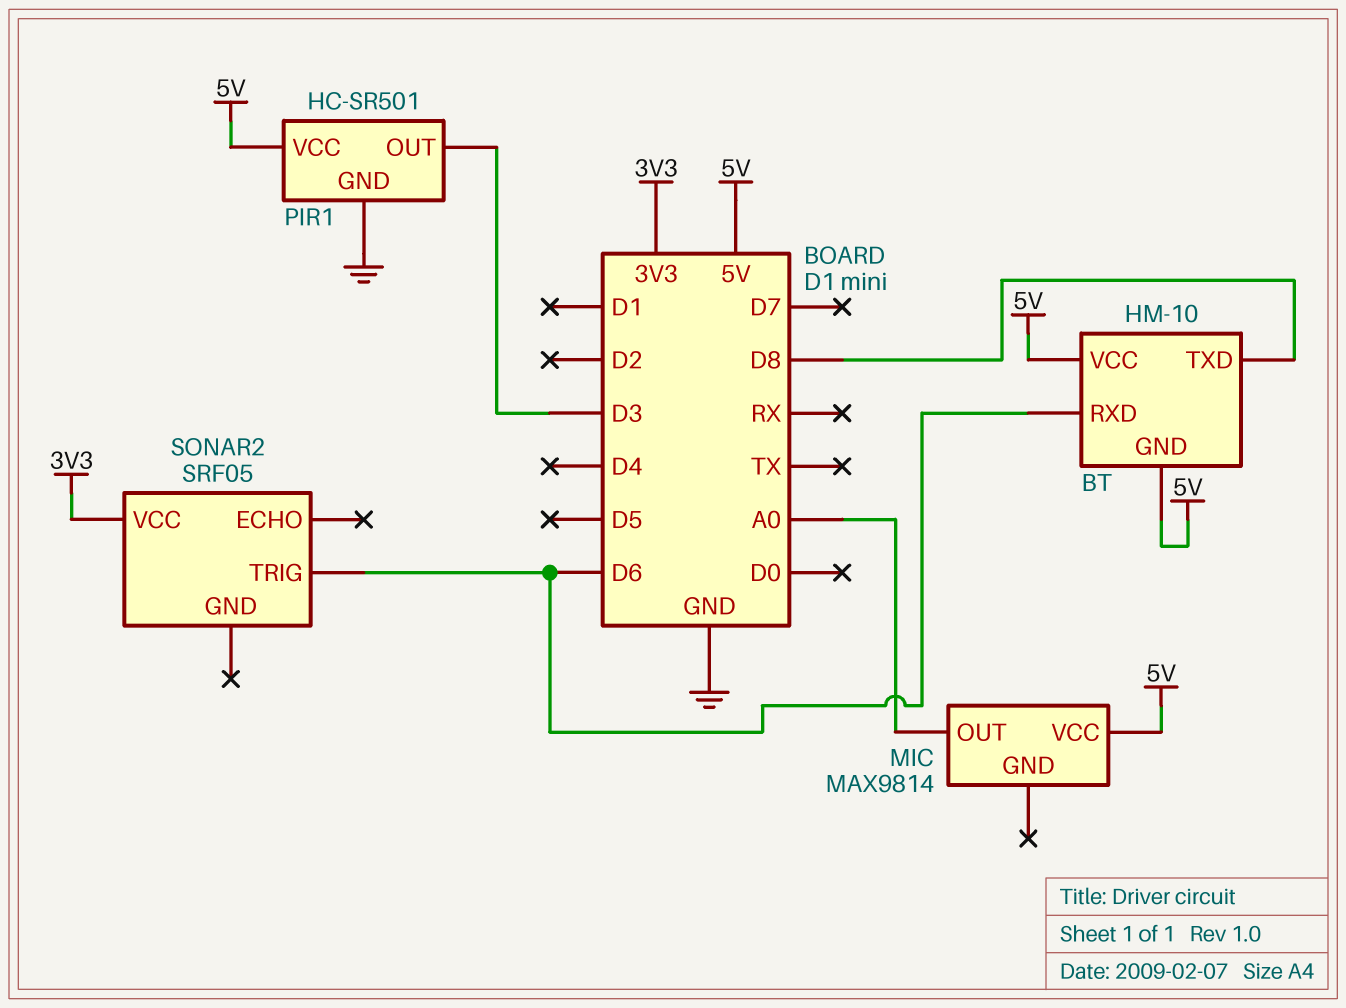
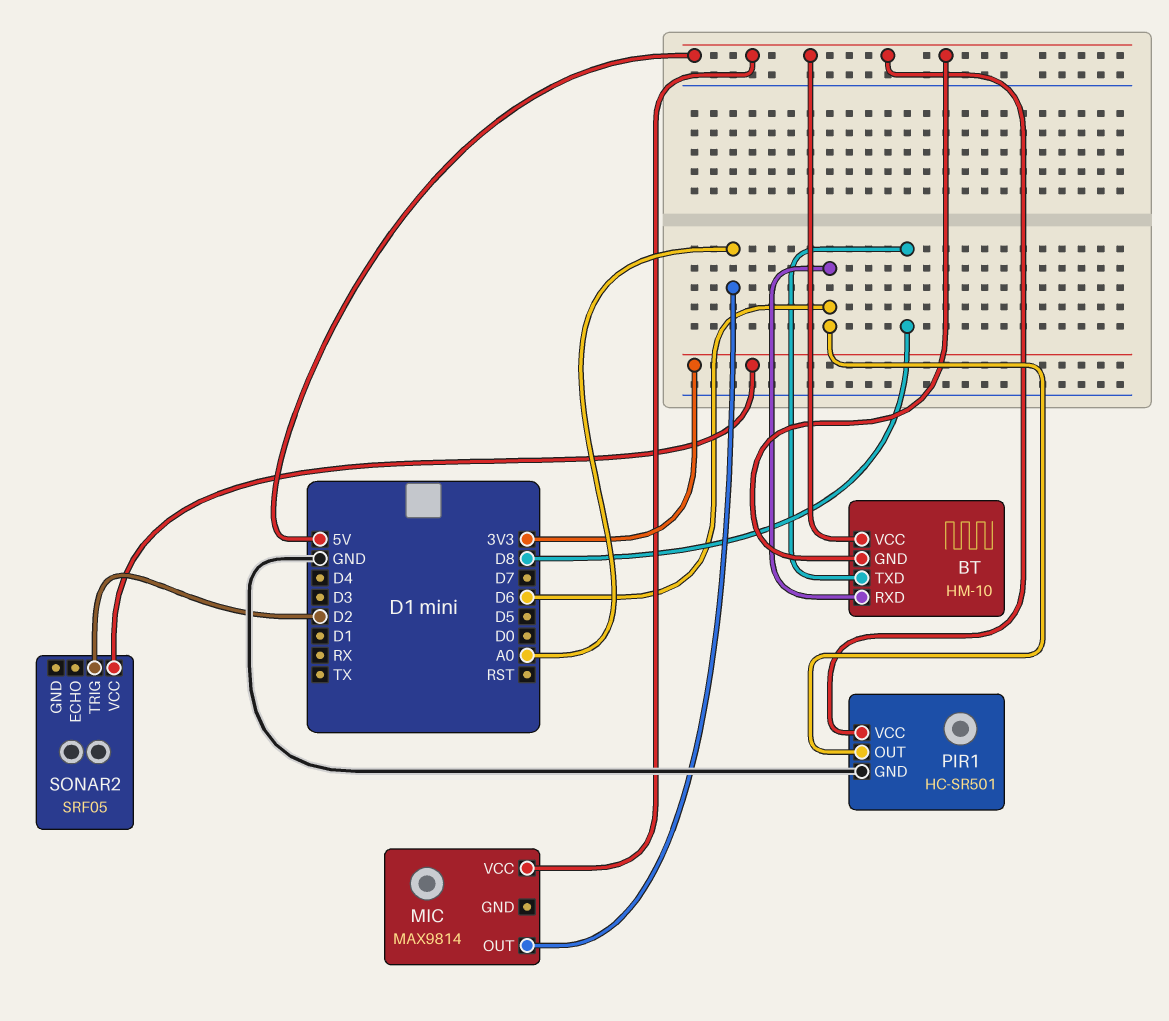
PIR1 pin OUT: D3 -> D6
SONAR2 pin TRIG: D6 -> D2

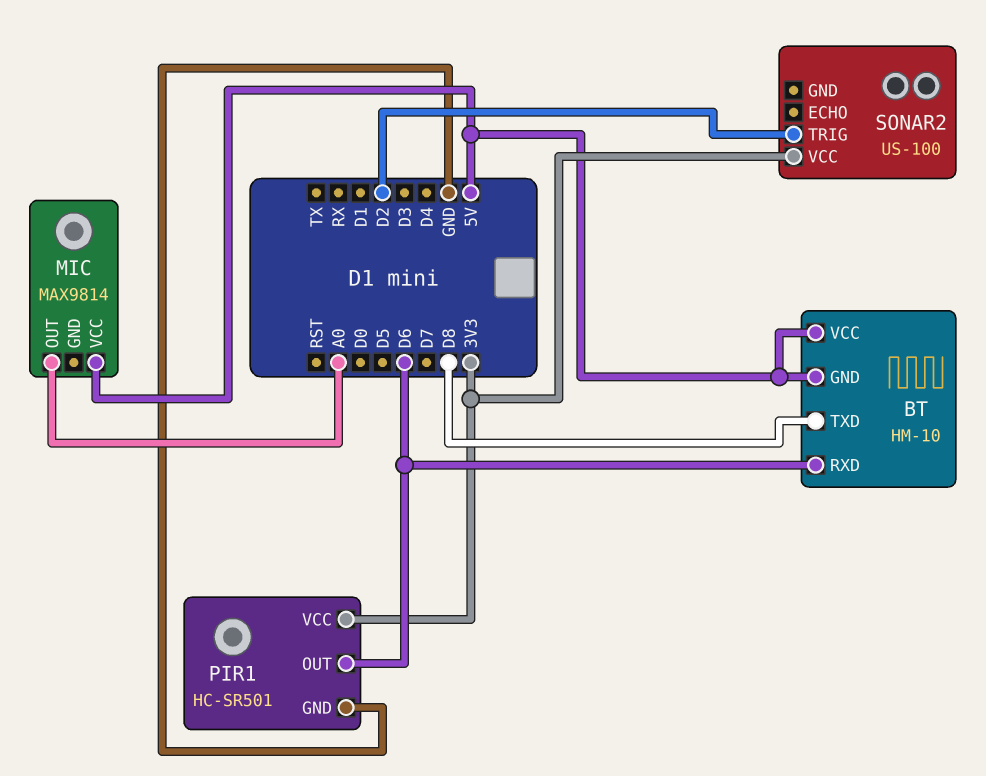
PIR1 pin VCC: 5V -> 3V3
SONAR2: SRF05 -> US-100

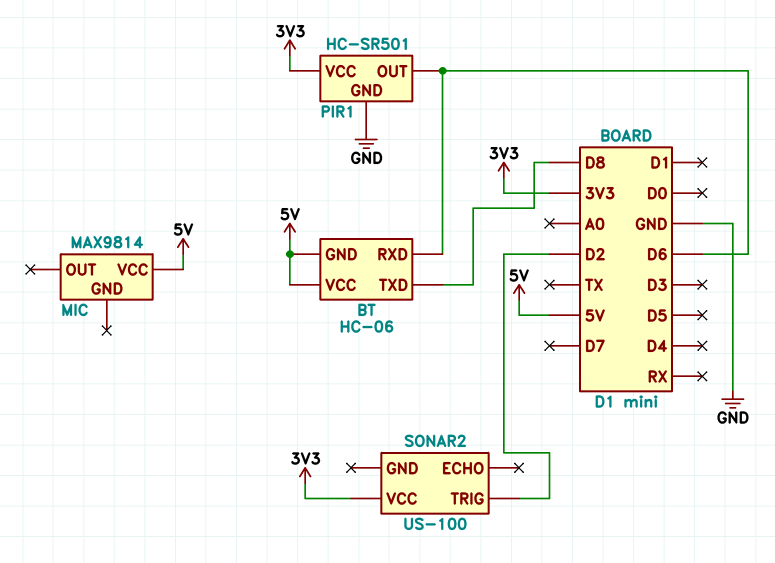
BT: HM-10 -> HC-06
MIC pin OUT: A0 -> none

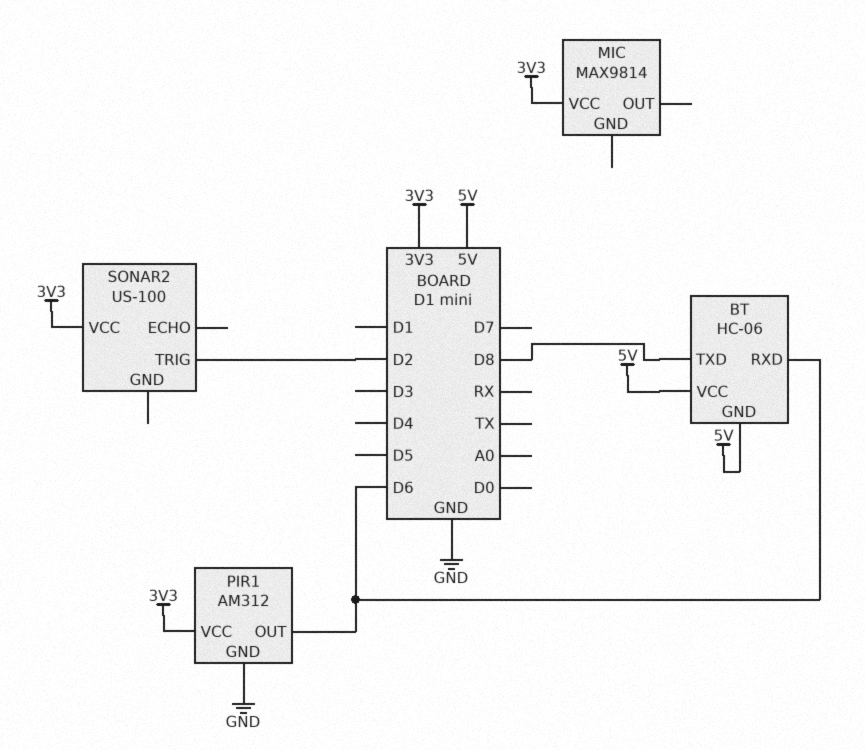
MIC pin VCC: 5V -> 3V3
PIR1: HC-SR501 -> AM312

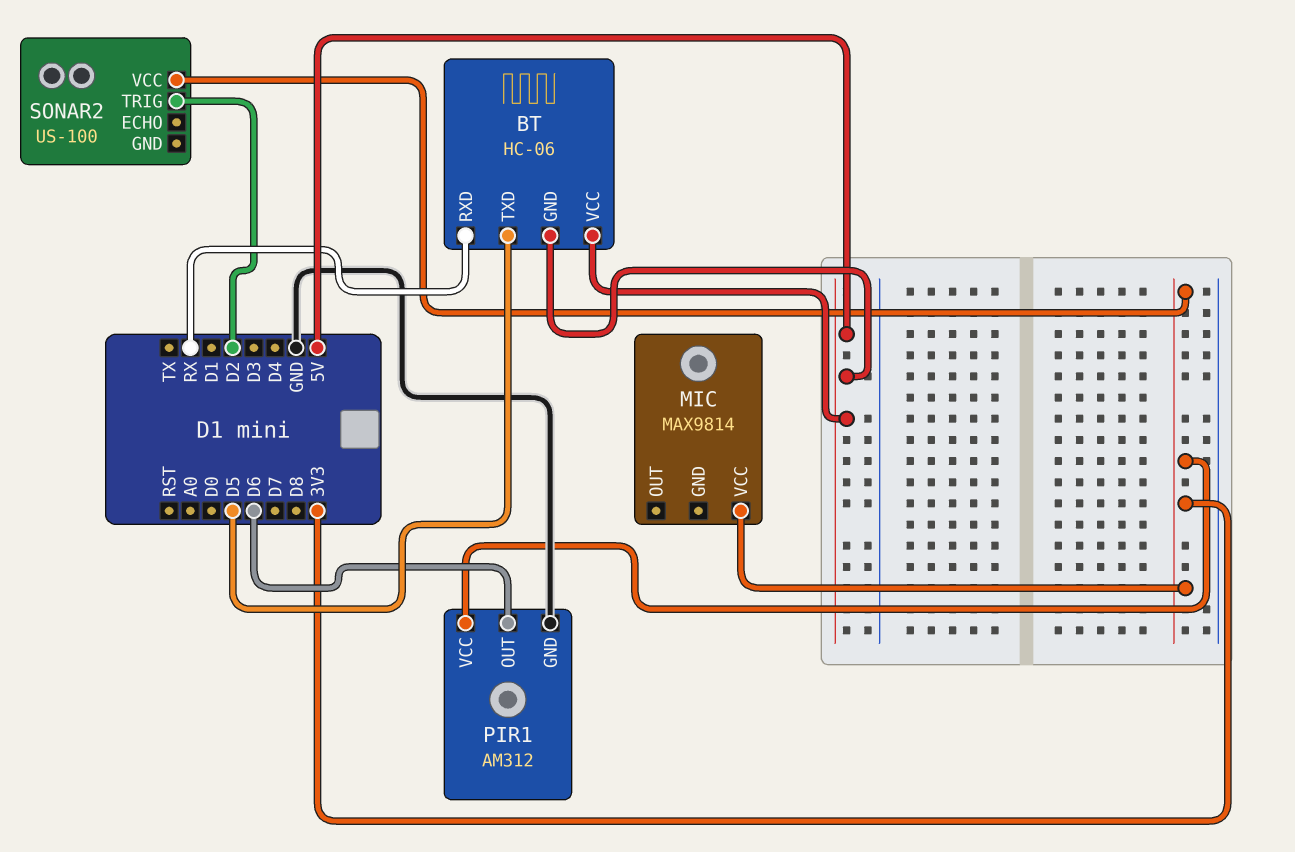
BT pin RXD: D6 -> RX
BT pin TXD: D8 -> D5

